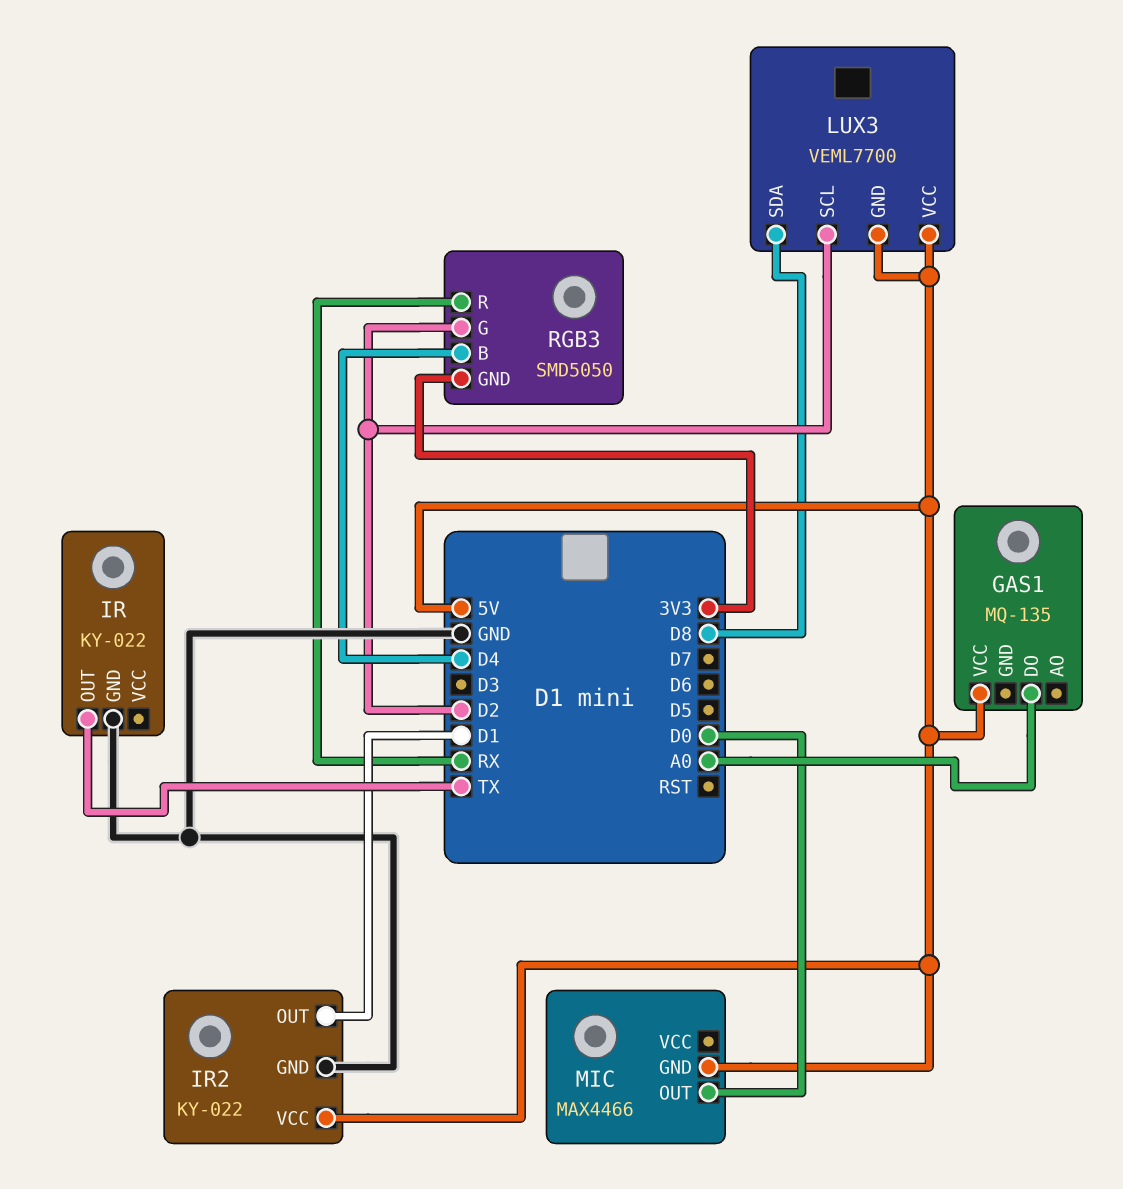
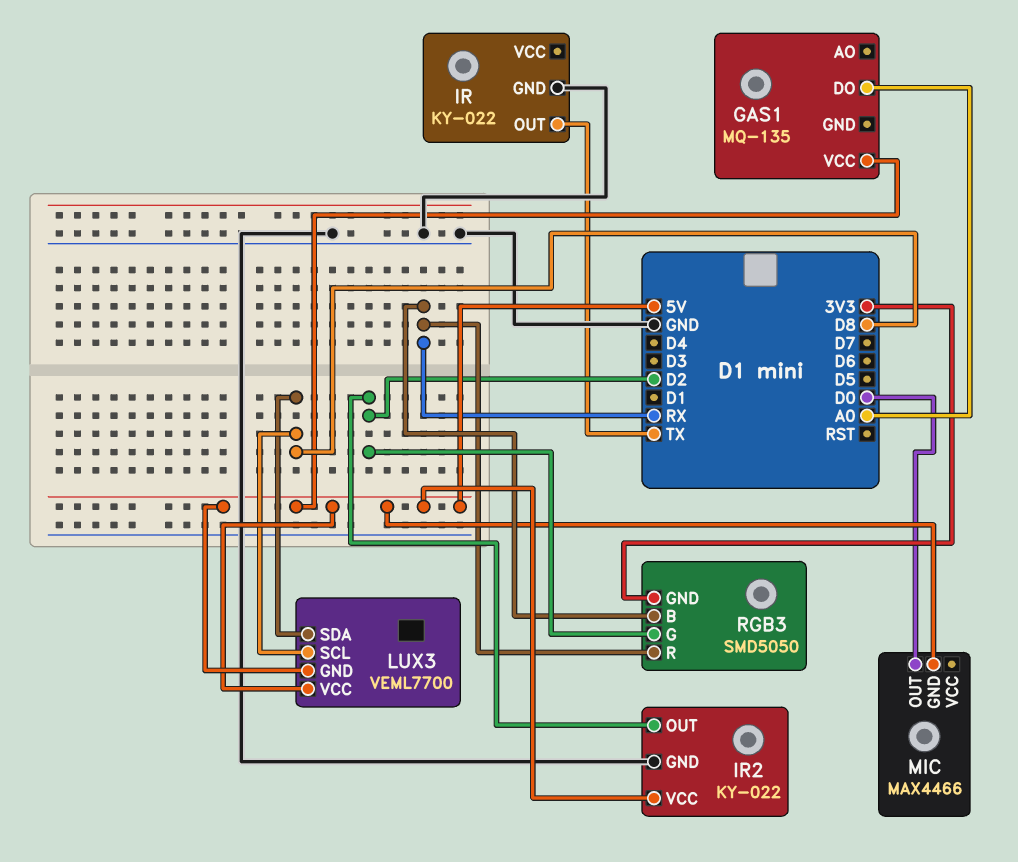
IR2 pin OUT: D1 -> D2
LUX3 pin SCL: D2 -> D8
RGB3 pin B: D4 -> RX

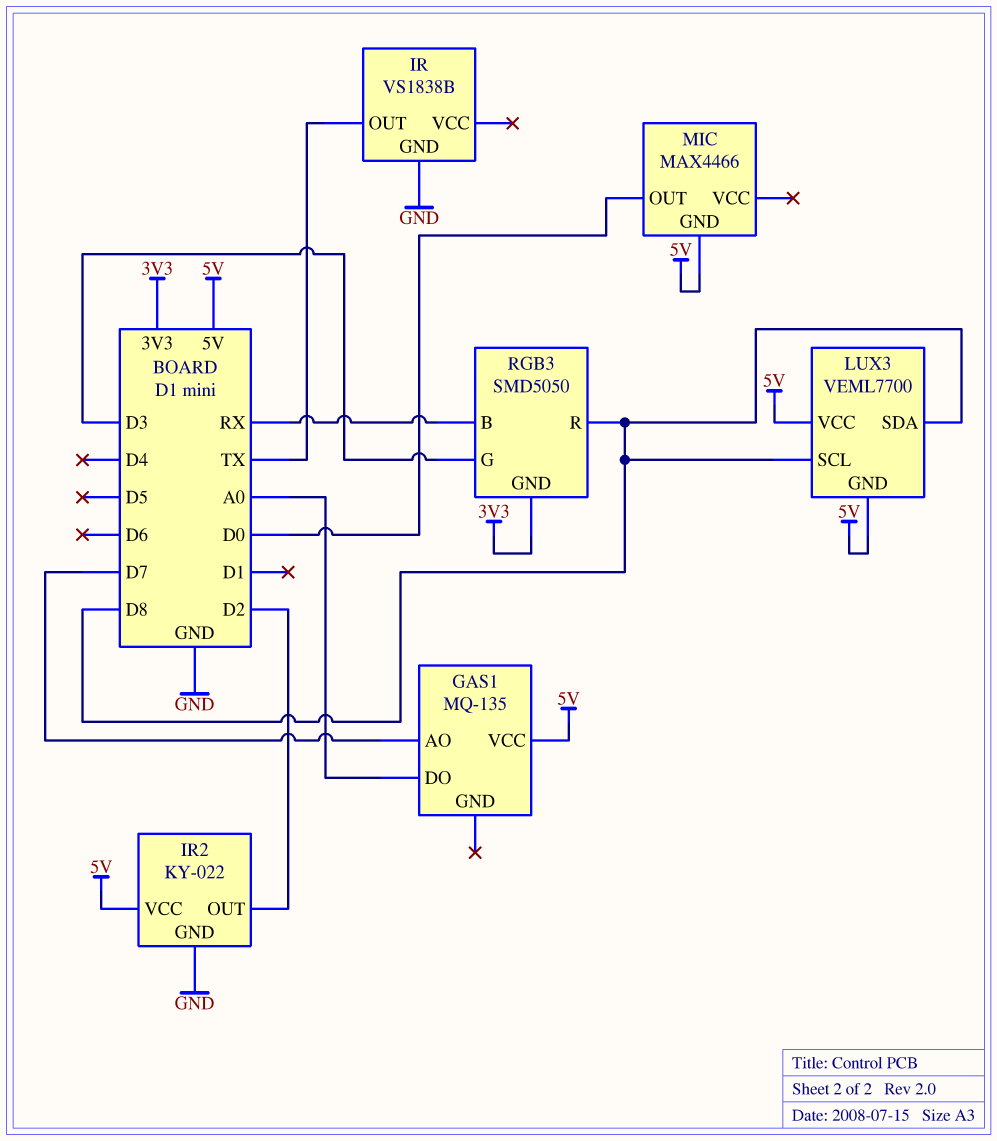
GAS1 pin AO: none -> D7
IR: KY-022 -> VS1838B
RGB3 pin G: D2 -> D3
RGB3 pin R: RX -> D8

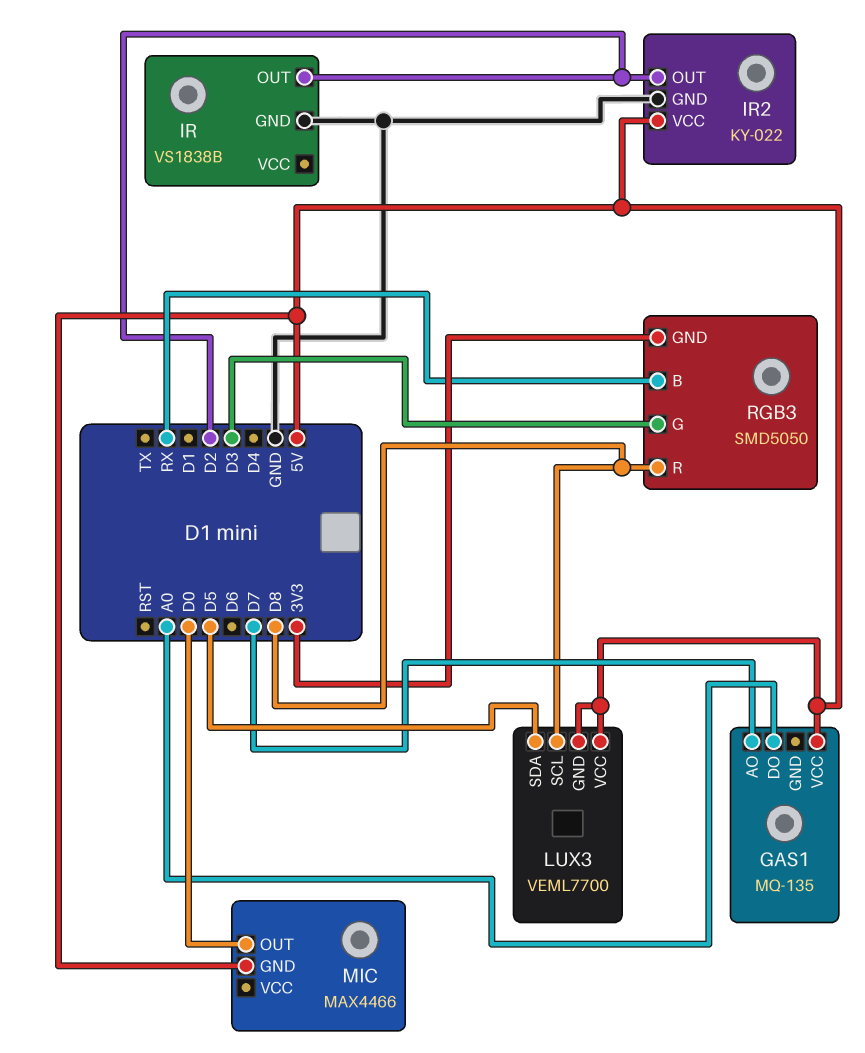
IR pin OUT: TX -> D2
LUX3 pin SDA: D8 -> D5

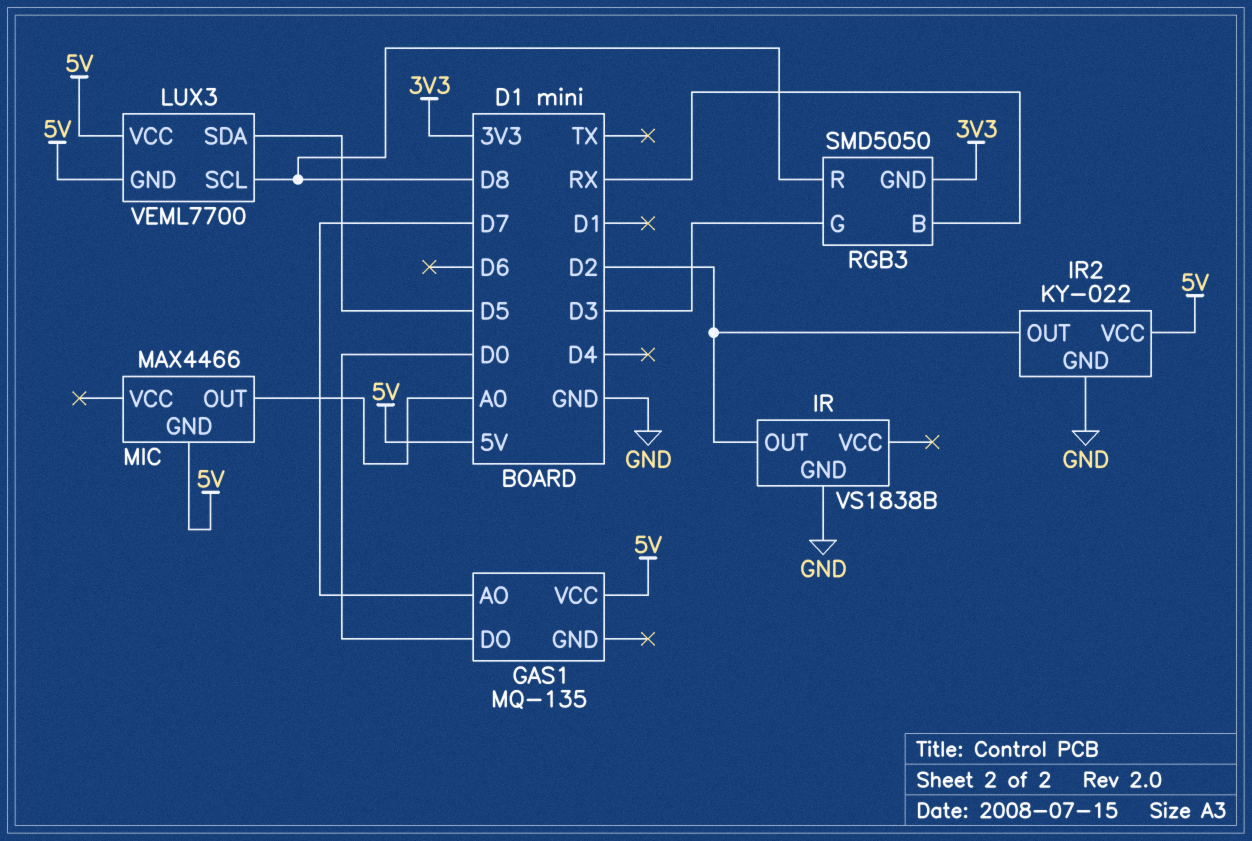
GAS1 pin DO: A0 -> D0
MIC pin OUT: D0 -> A0

